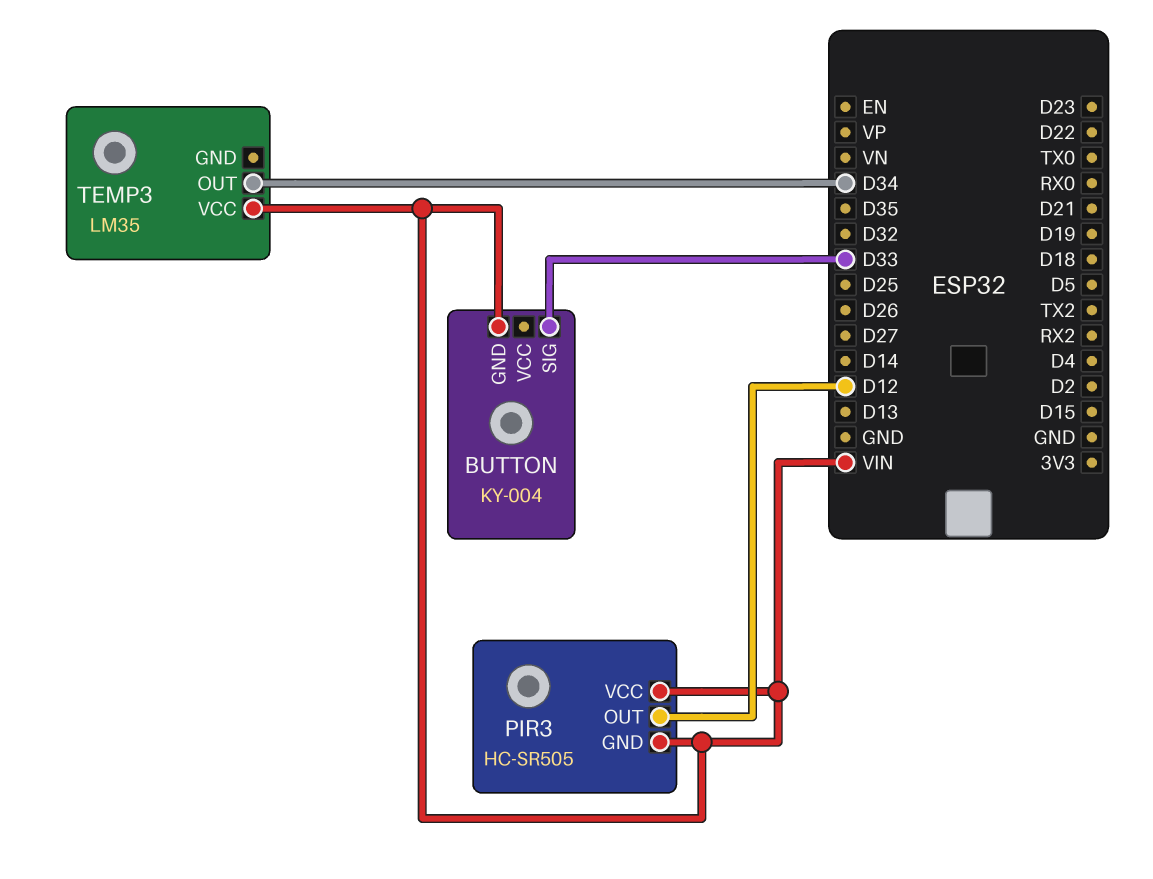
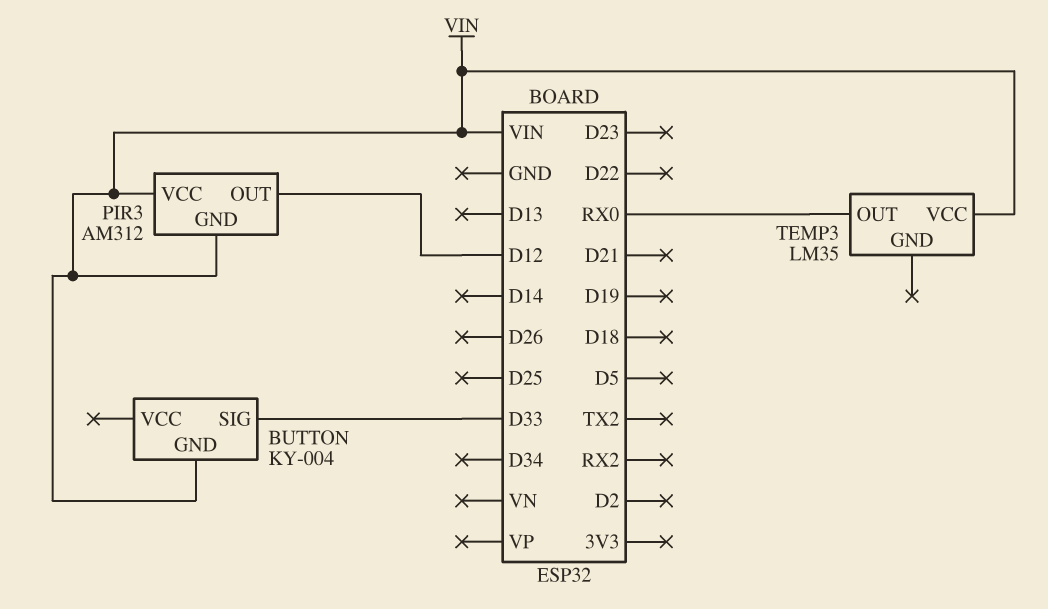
PIR3: HC-SR505 -> AM312
TEMP3 pin OUT: D34 -> RX0

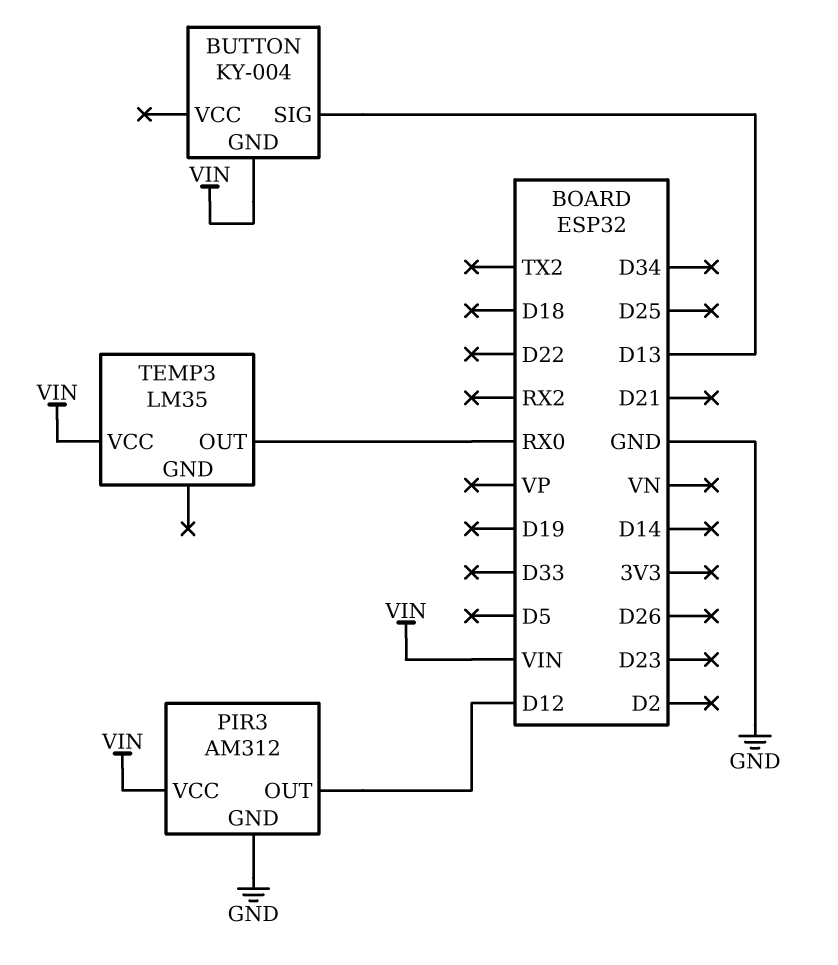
BUTTON pin SIG: D33 -> D13
PIR3 pin GND: VIN -> GND

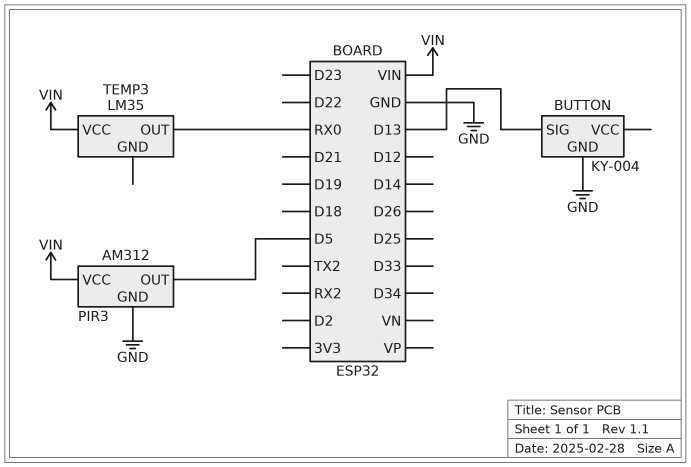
BUTTON pin GND: VIN -> GND
PIR3 pin OUT: D12 -> D5

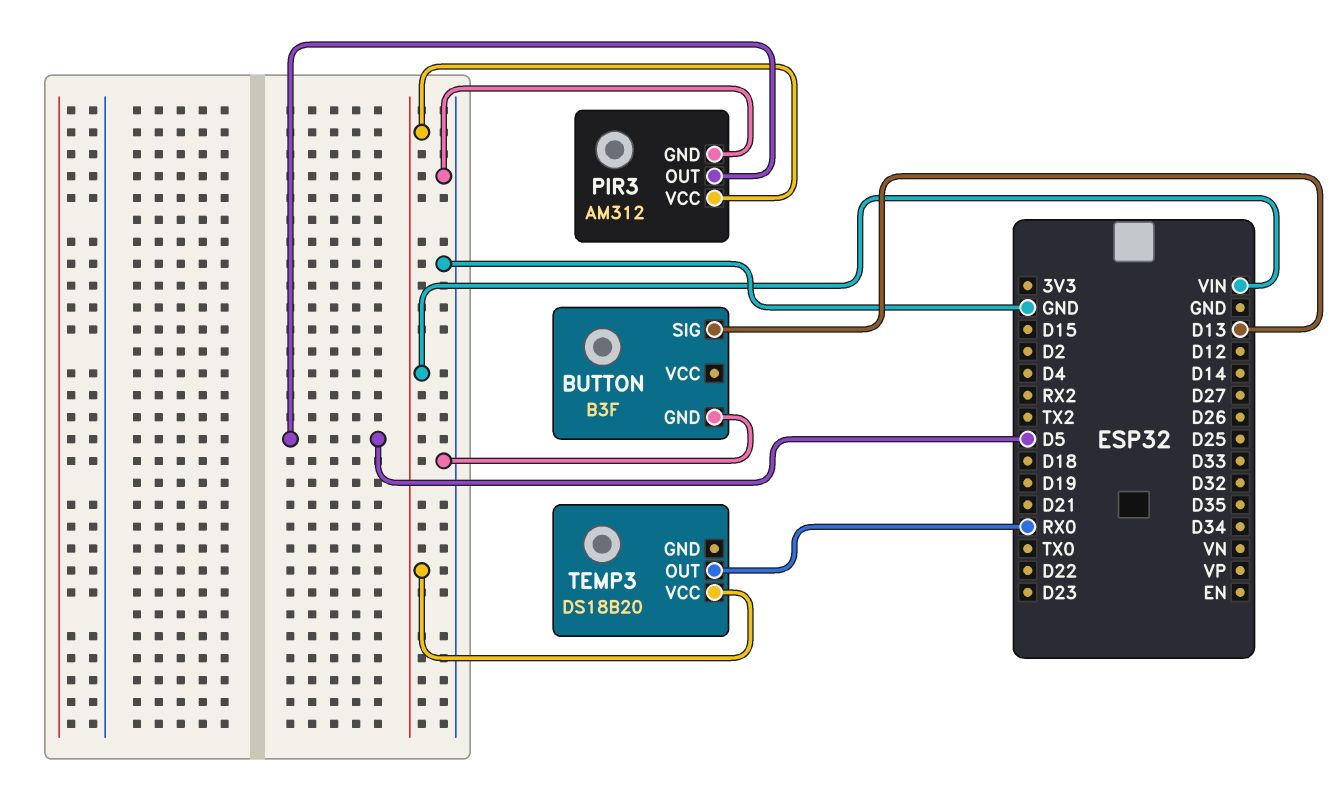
BUTTON: KY-004 -> B3F
TEMP3: LM35 -> DS18B20

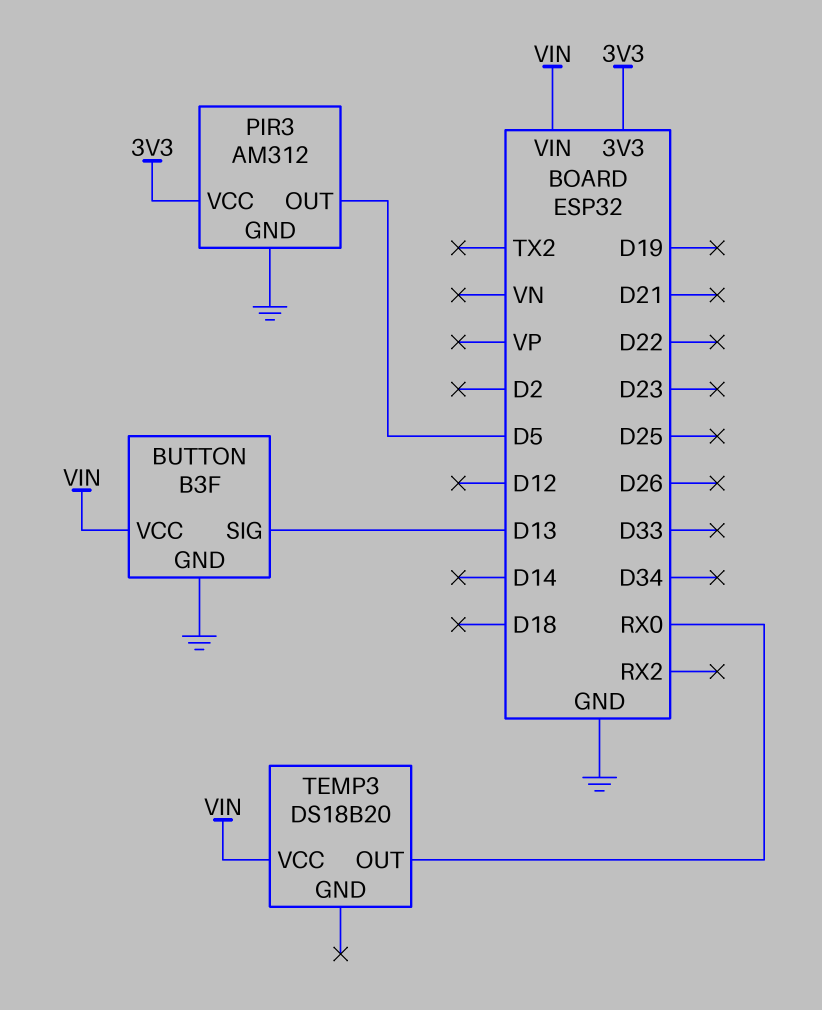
BUTTON pin VCC: none -> VIN
PIR3 pin VCC: VIN -> 3V3

